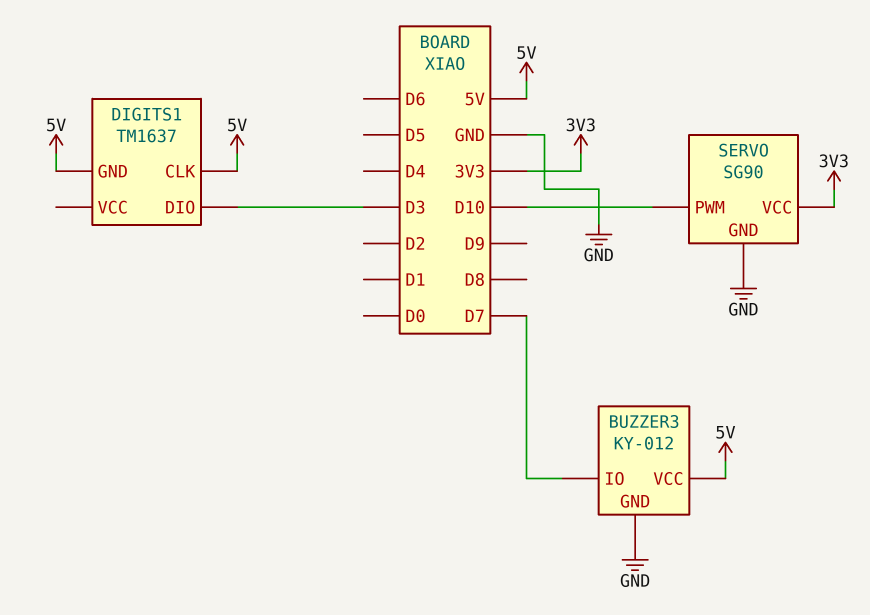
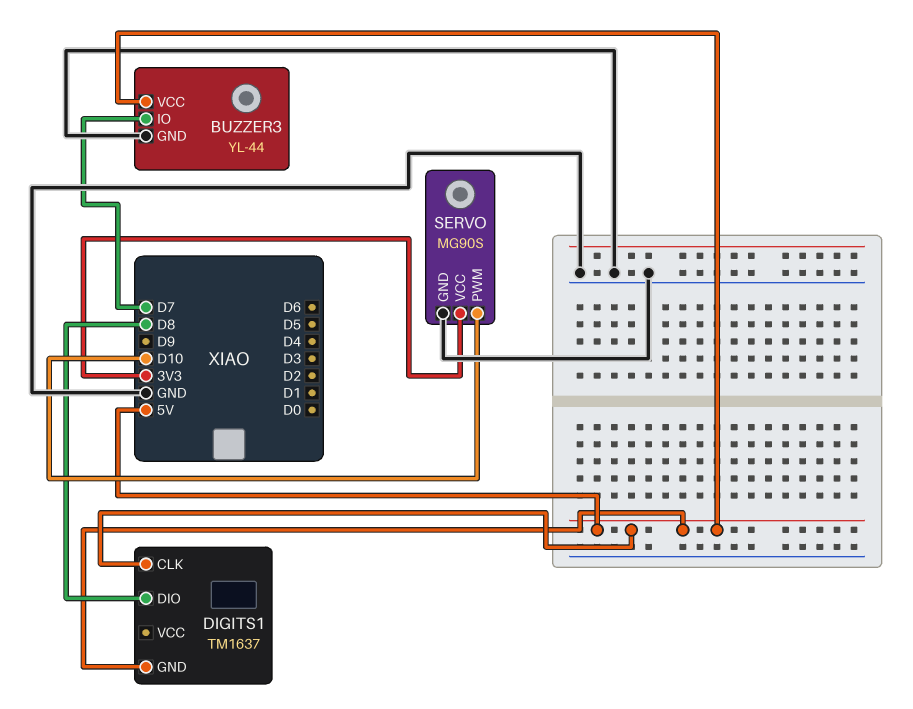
BUZZER3: KY-012 -> YL-44
DIGITS1 pin DIO: D3 -> D8
SERVO: SG90 -> MG90S

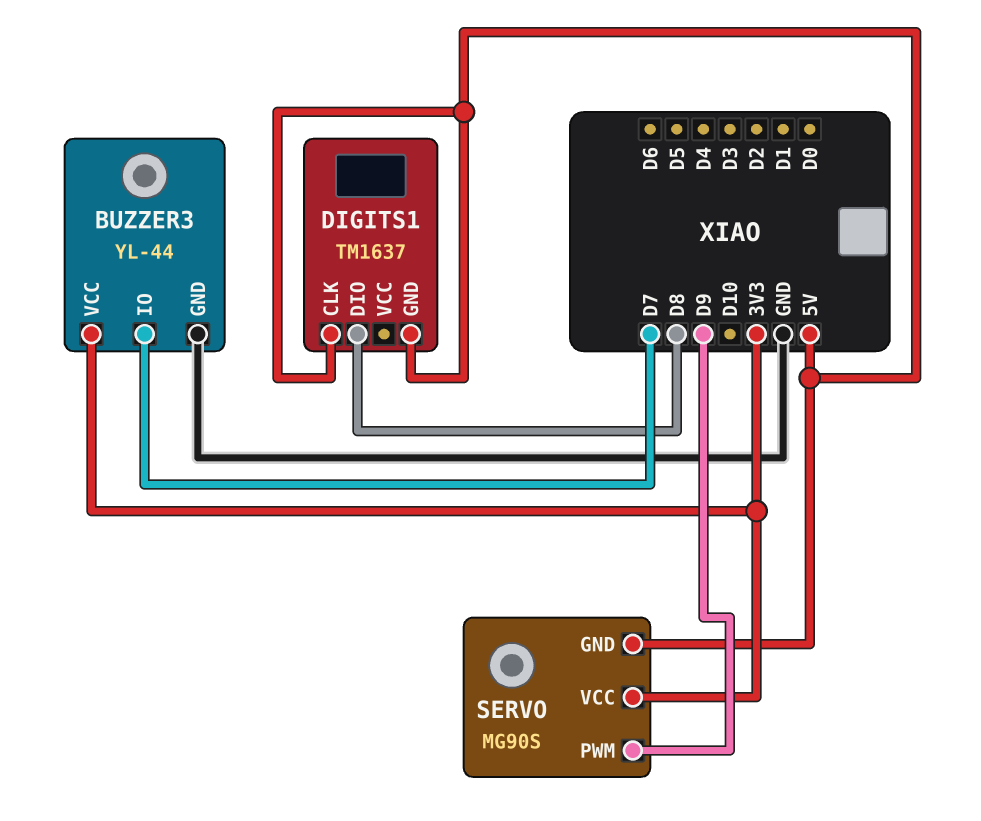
BUZZER3 pin VCC: 5V -> 3V3
SERVO pin GND: GND -> 5V
SERVO pin PWM: D10 -> D9

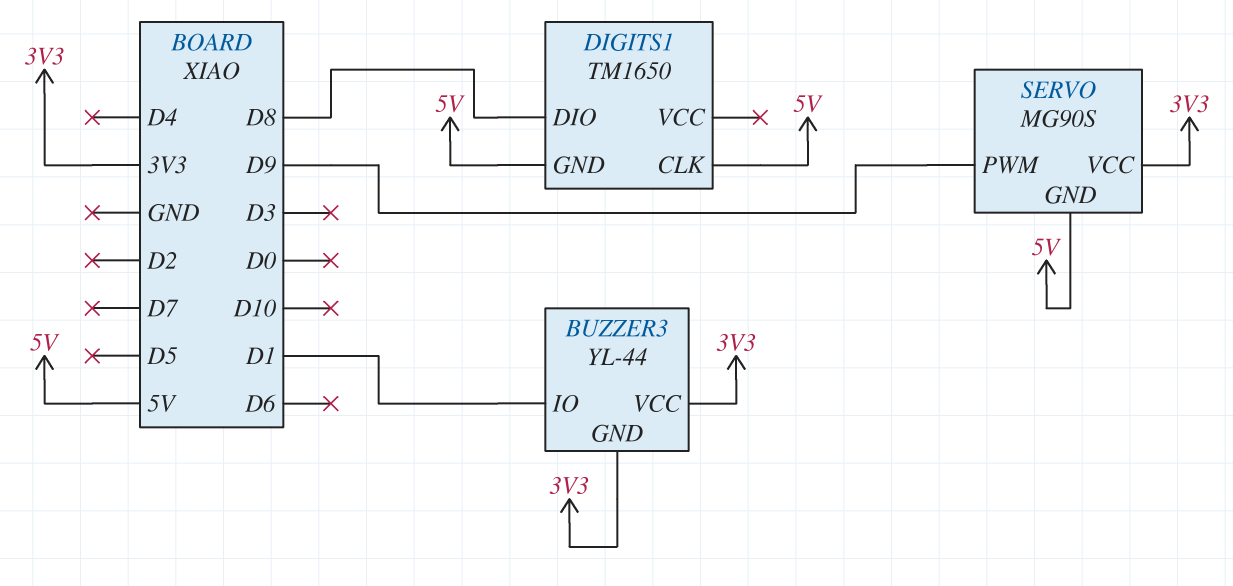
BUZZER3 pin GND: GND -> 3V3
BUZZER3 pin IO: D7 -> D1
DIGITS1: TM1637 -> TM1650

